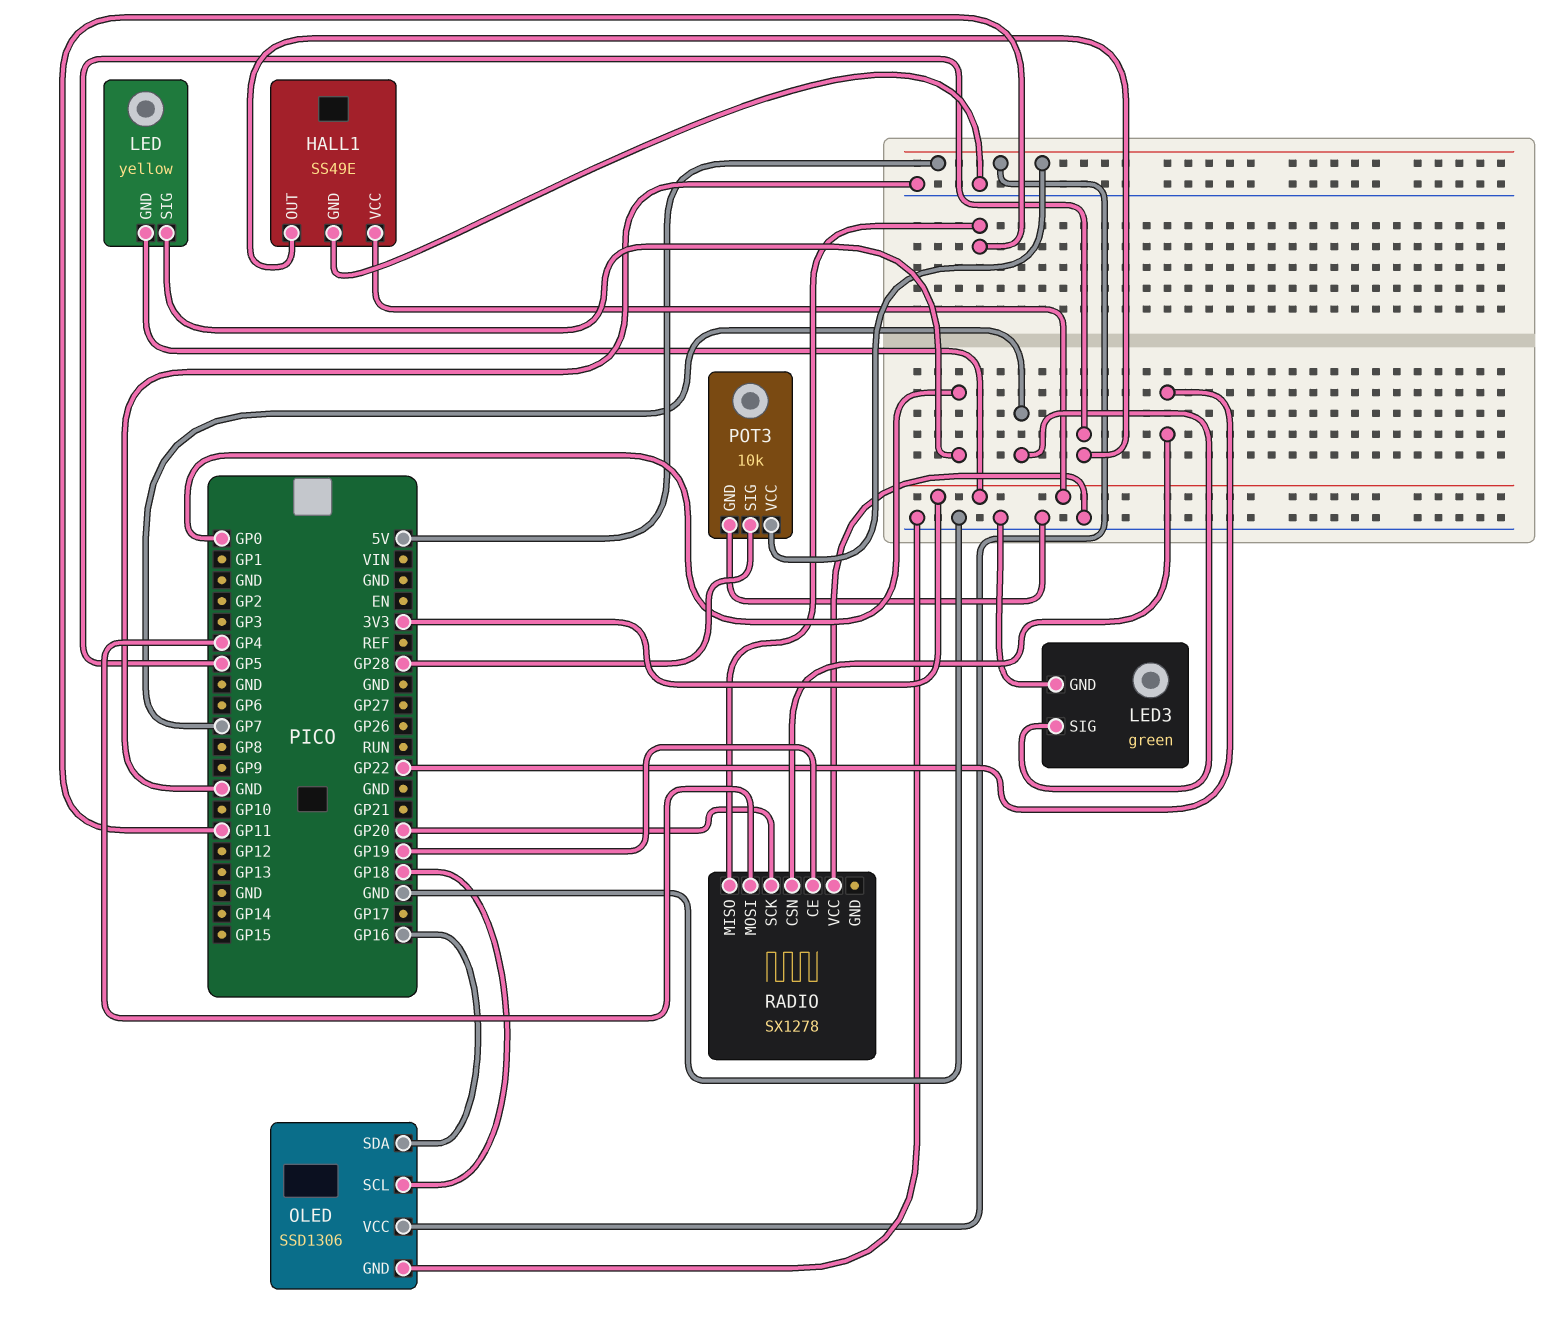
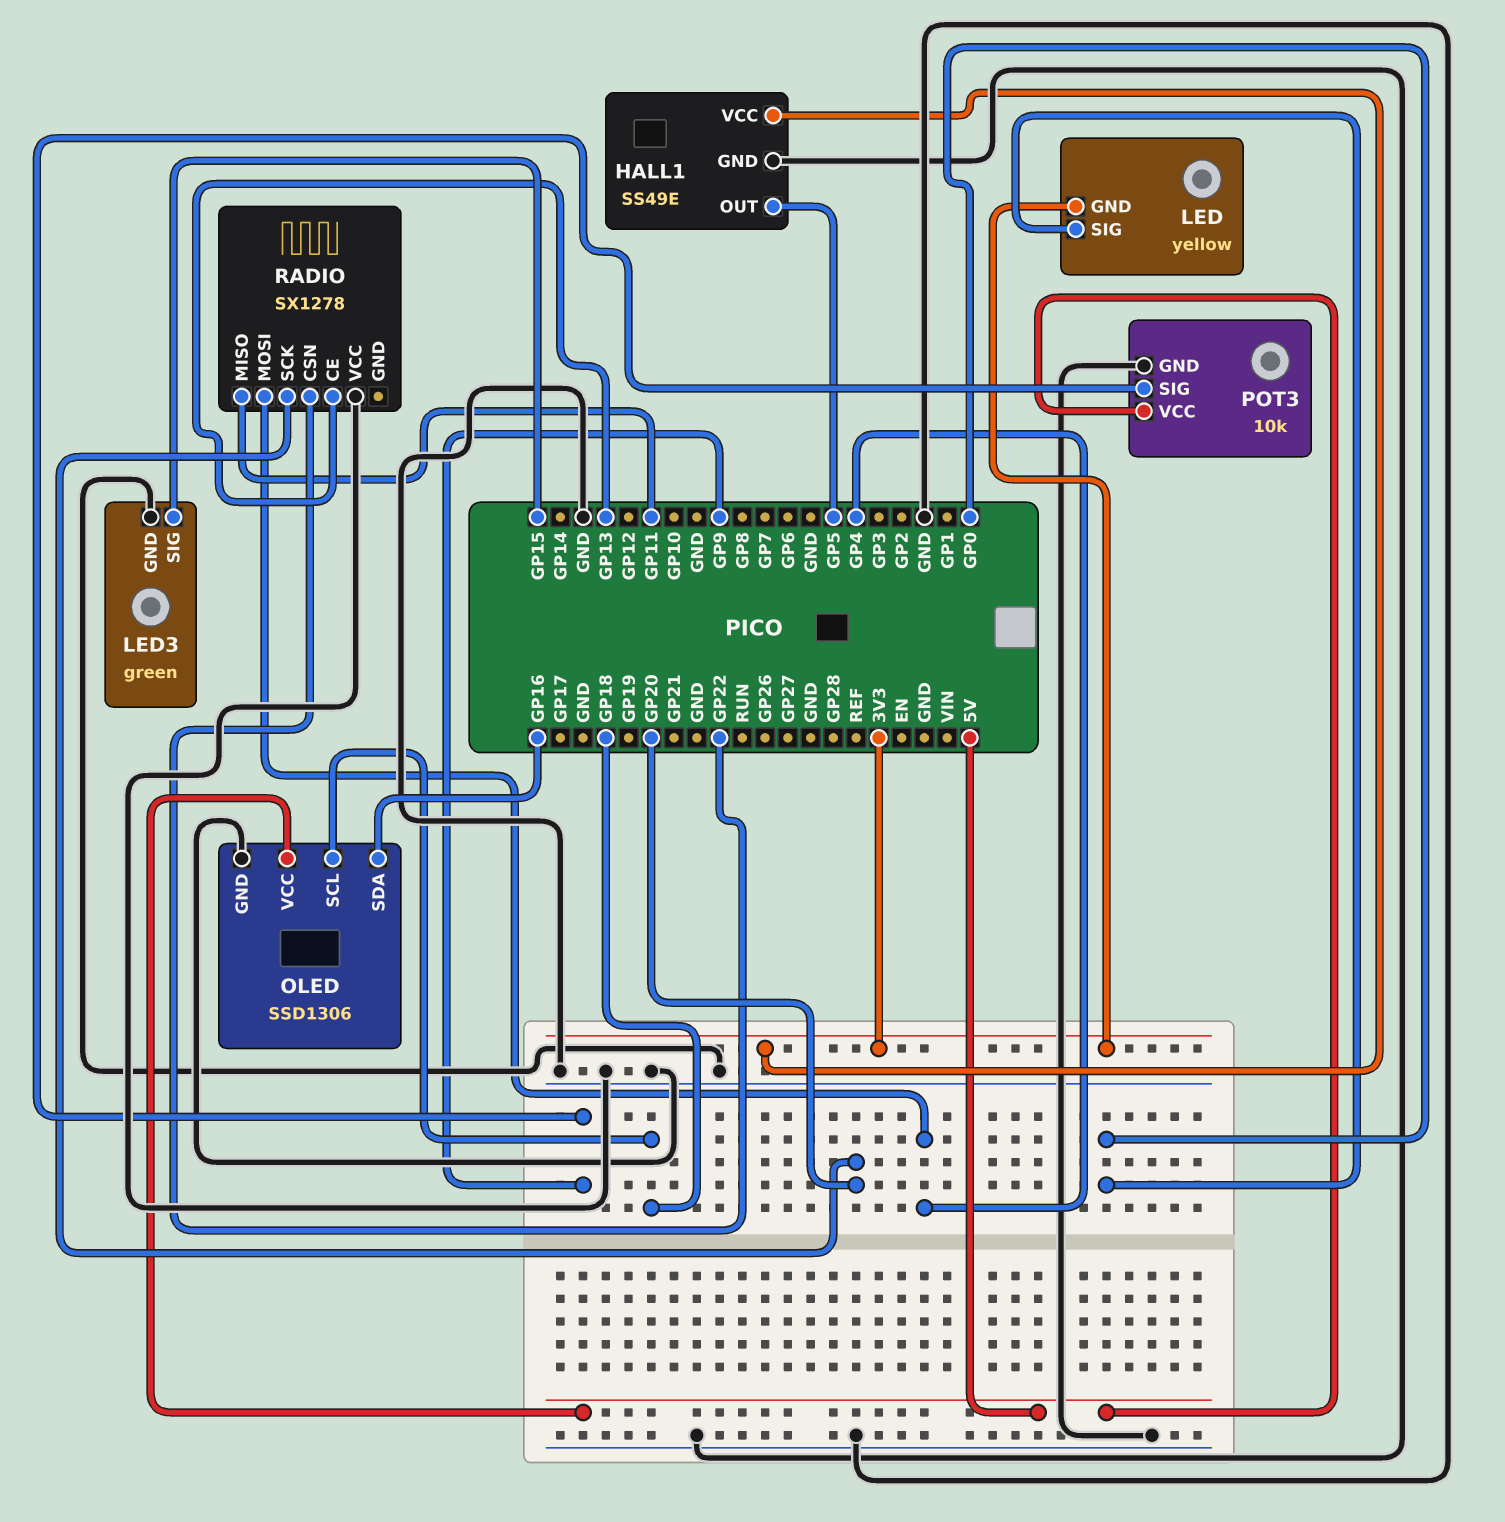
LED3 pin SIG: GP7 -> GP15
POT3 pin SIG: GP28 -> GP9
RADIO pin CE: GP19 -> GP13

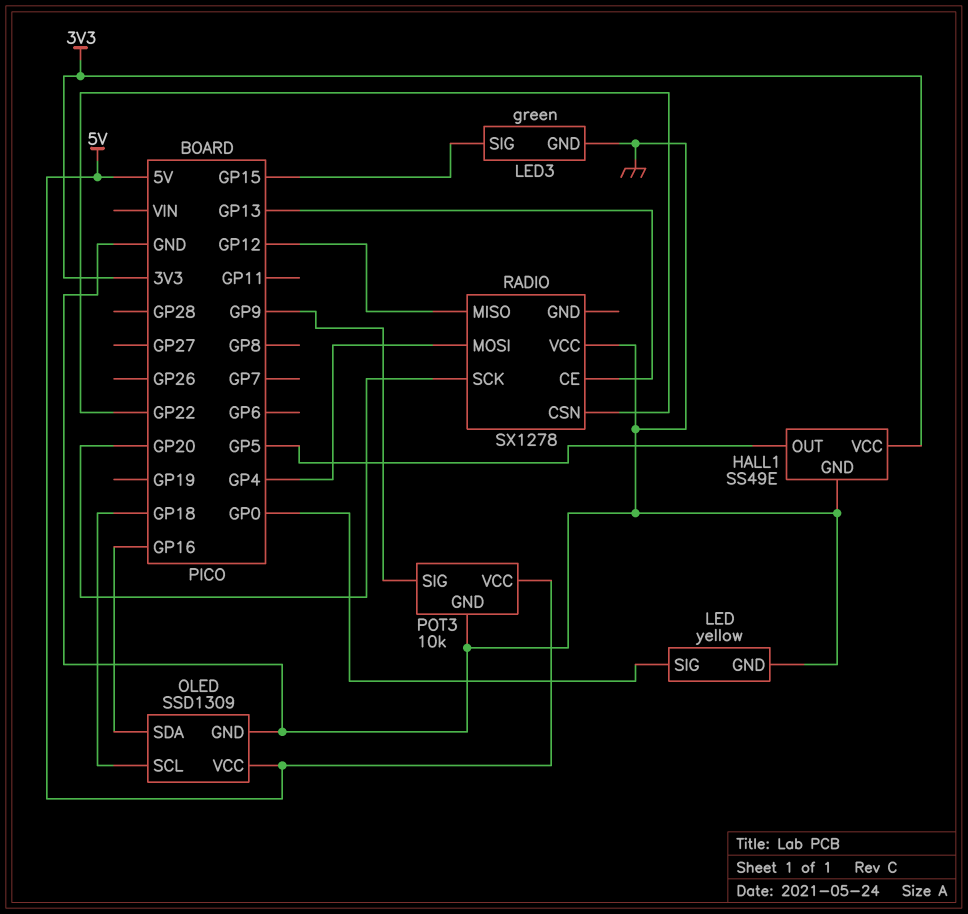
LED pin GND: 3V3 -> GND
OLED: SSD1306 -> SSD1309
RADIO pin MISO: GP11 -> GP12

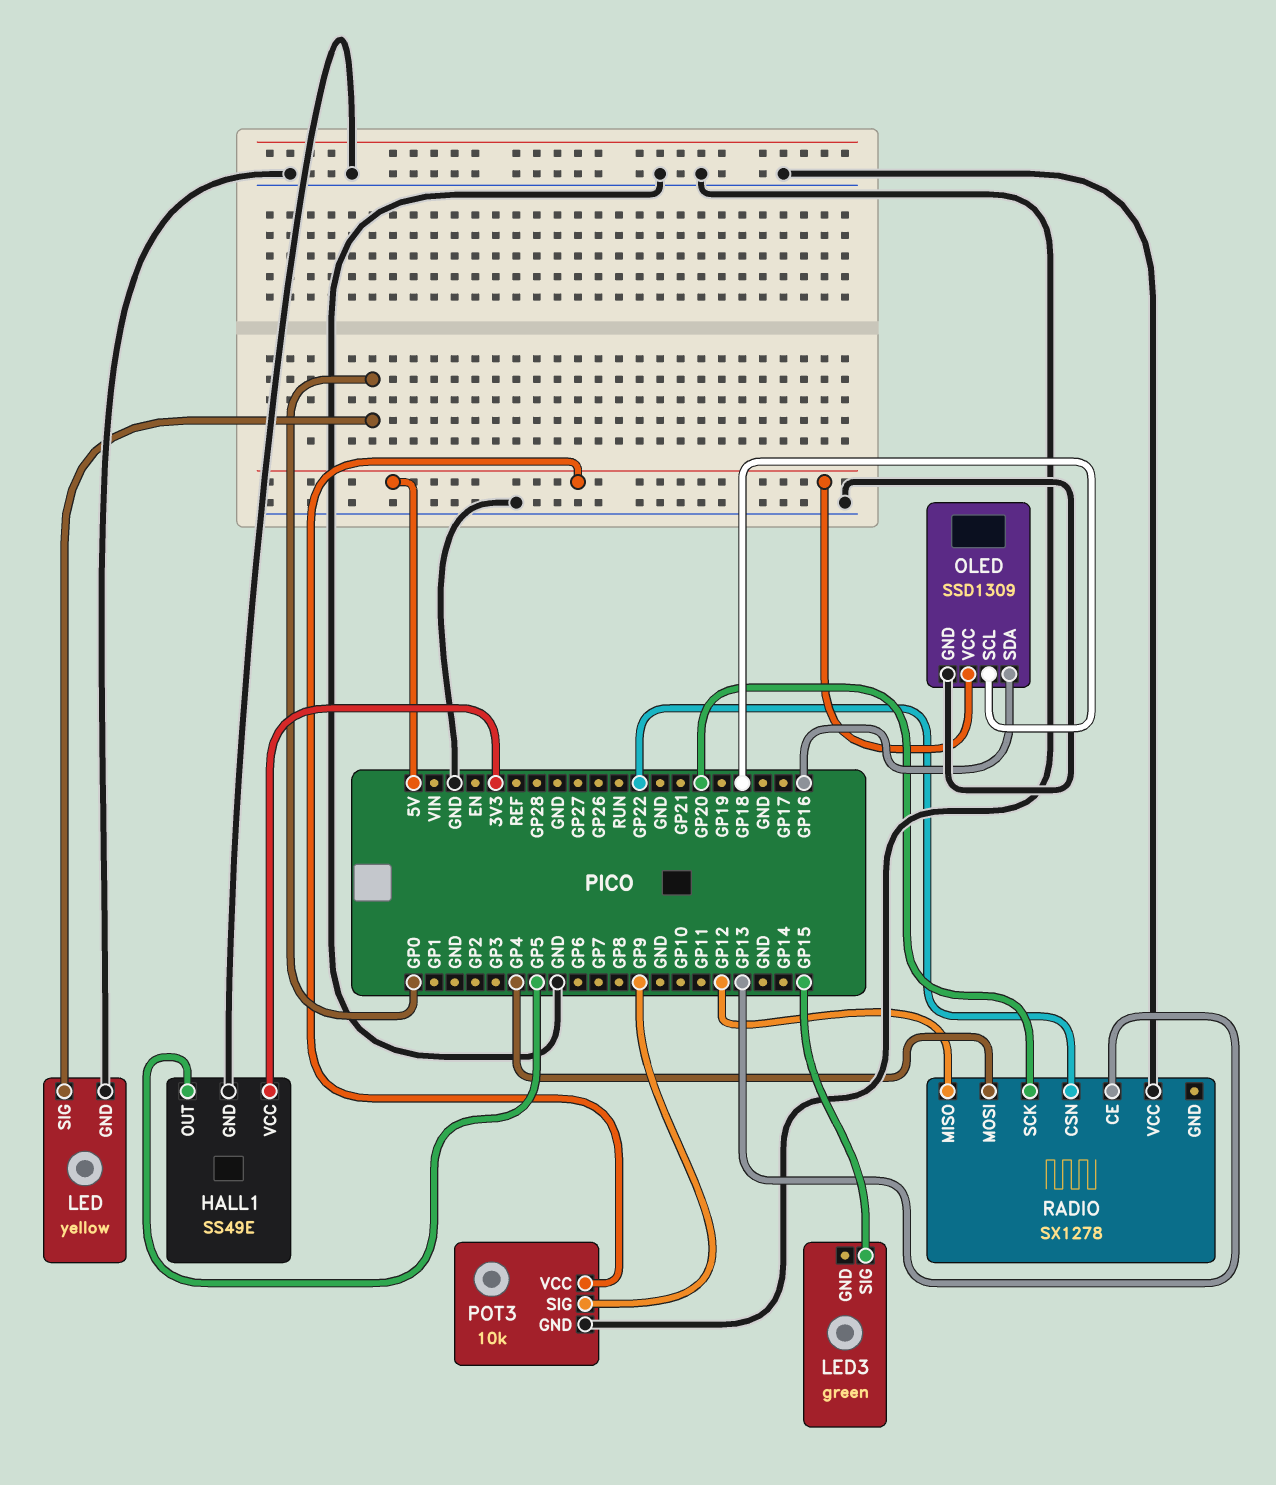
LED3 pin GND: GND -> none

